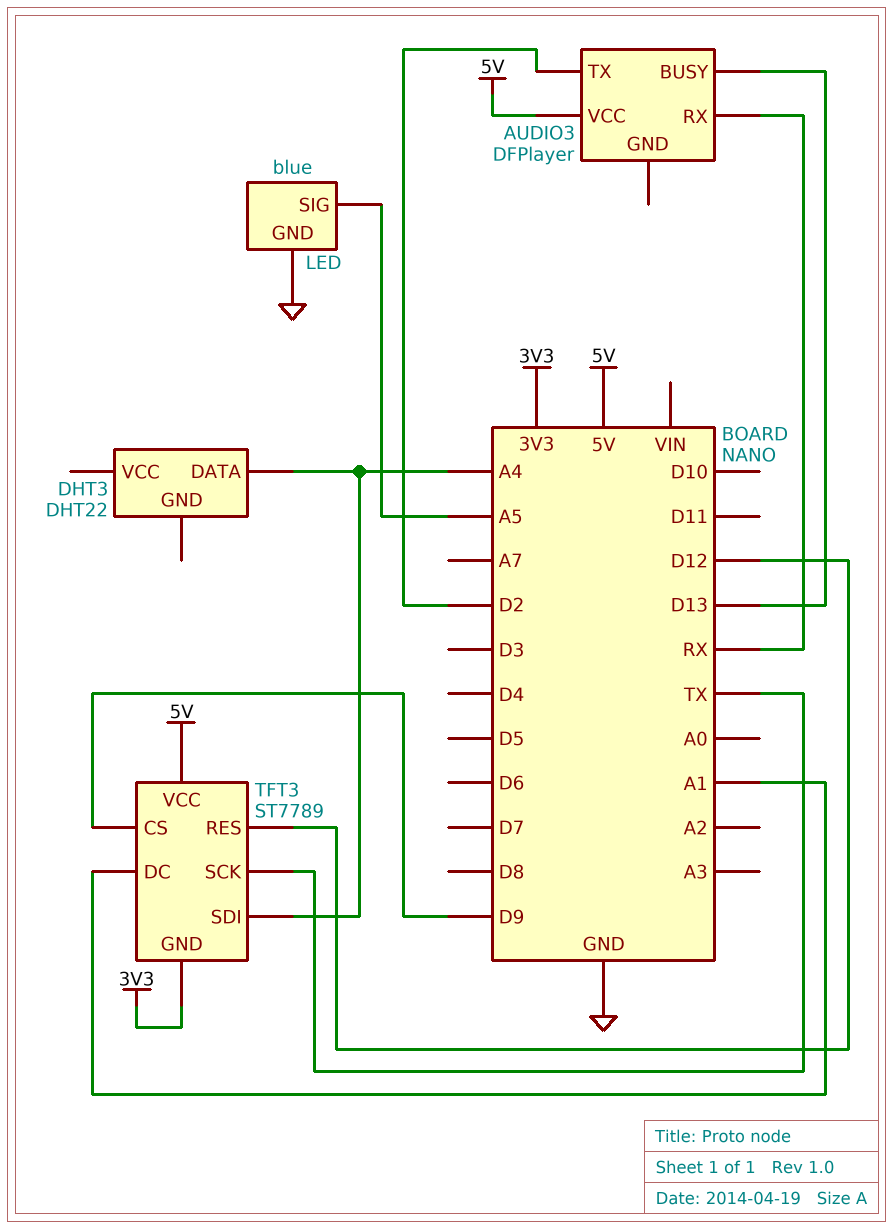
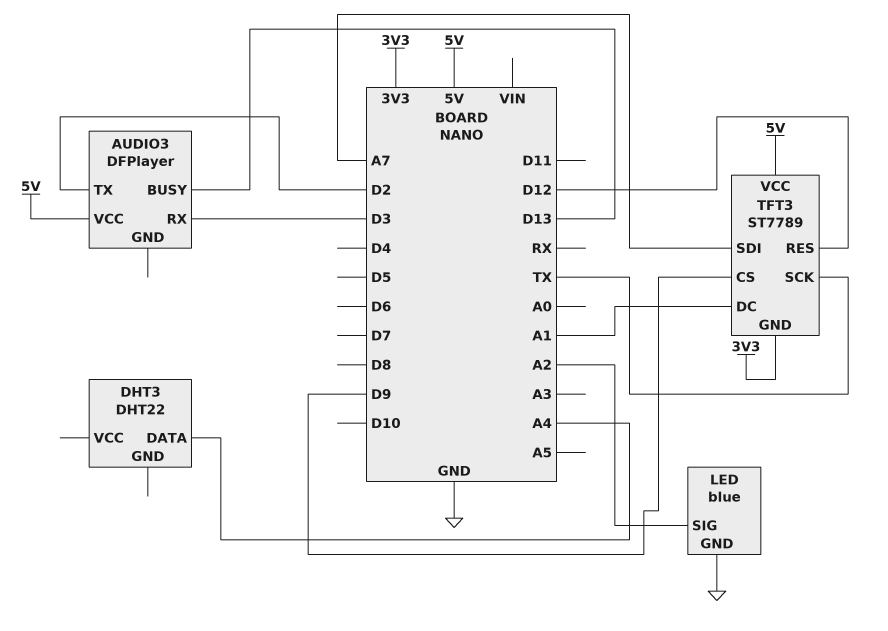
AUDIO3 pin RX: RX -> D3
LED pin SIG: A5 -> A2
TFT3 pin SDI: A4 -> A7

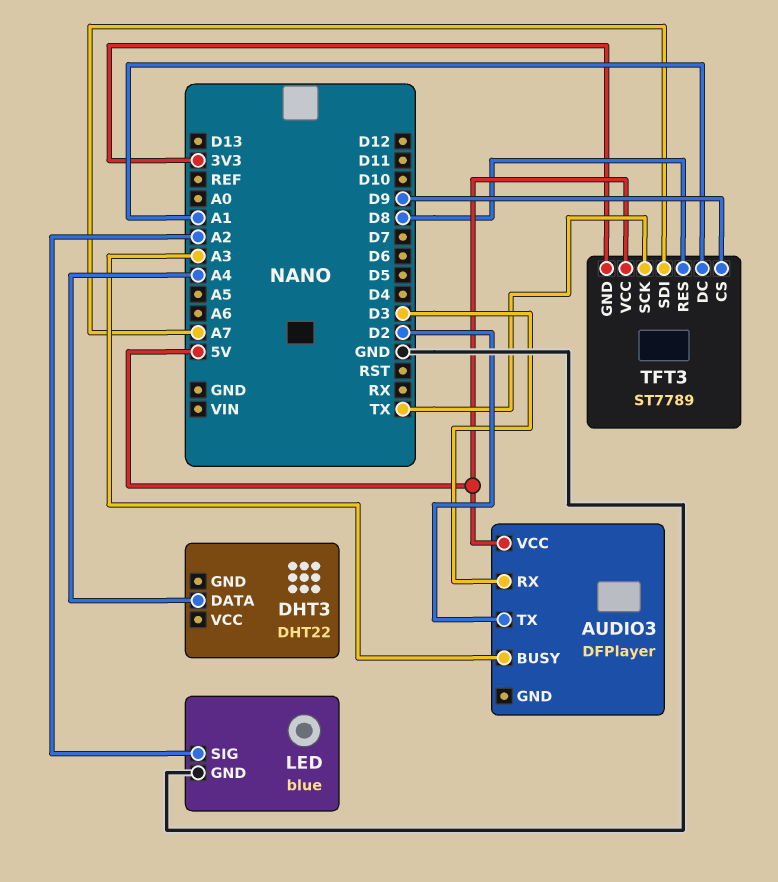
AUDIO3 pin BUSY: D13 -> A3
TFT3 pin RES: D12 -> D8

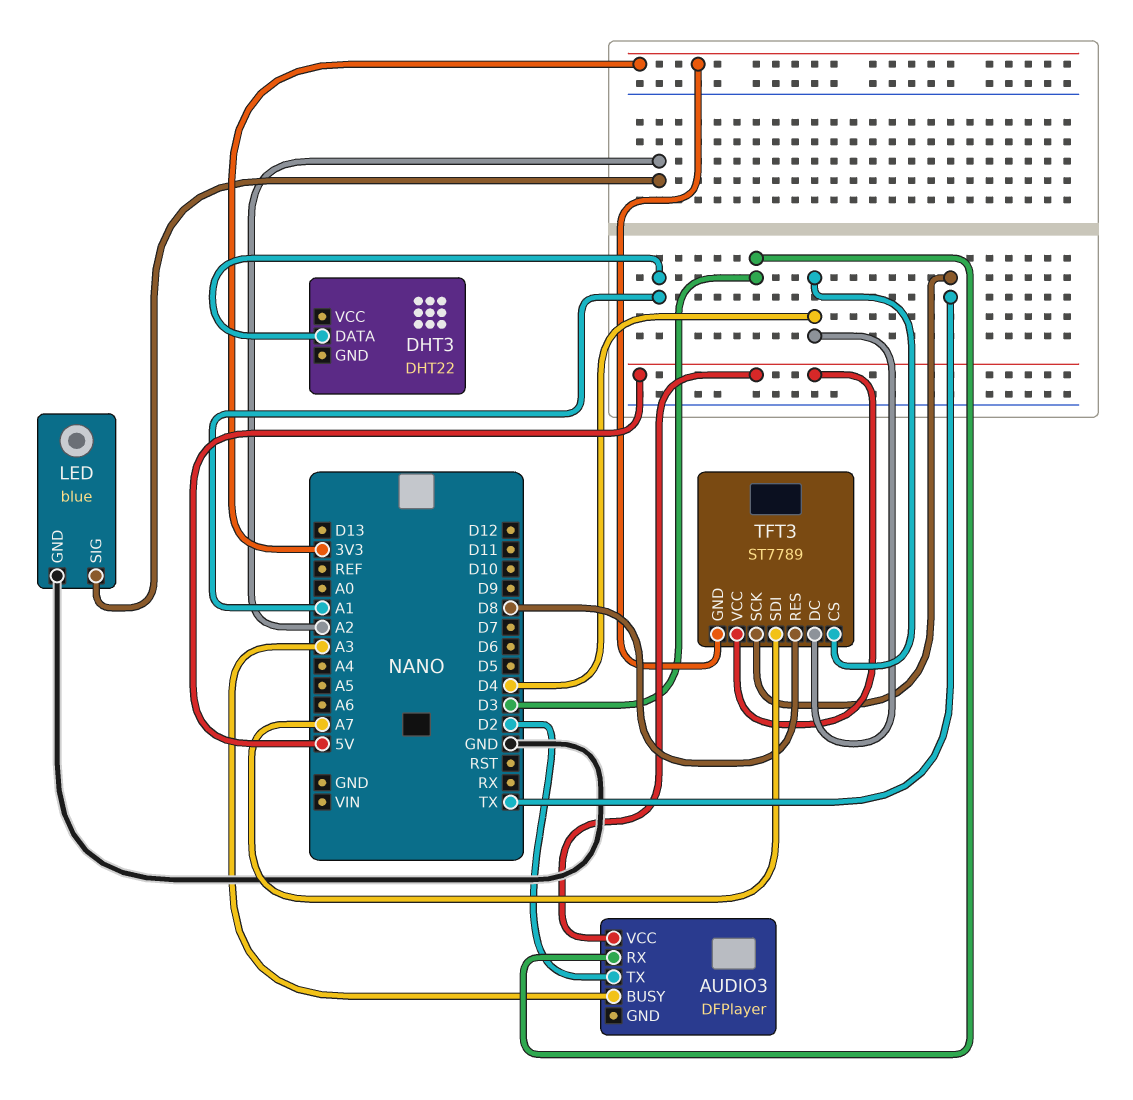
DHT3 pin DATA: A4 -> A1
TFT3 pin CS: D9 -> D4
TFT3 pin DC: A1 -> D4

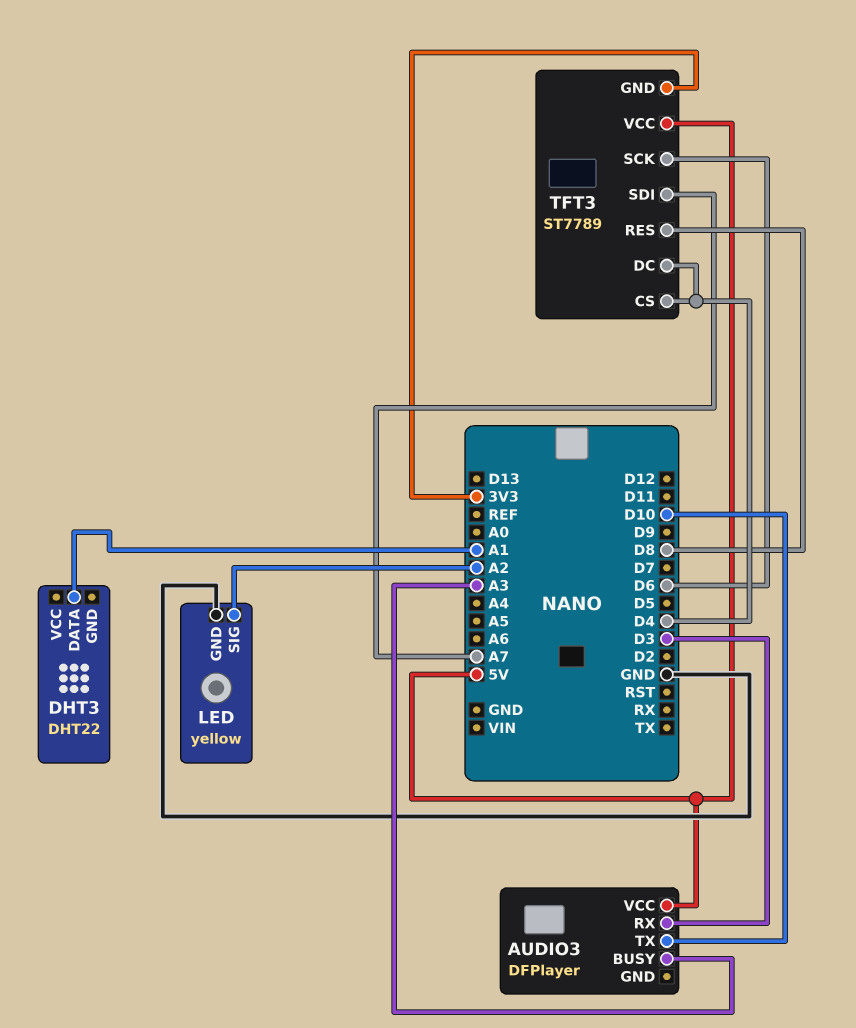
AUDIO3 pin TX: D2 -> D10
LED: blue -> yellow
TFT3 pin SCK: TX -> D6

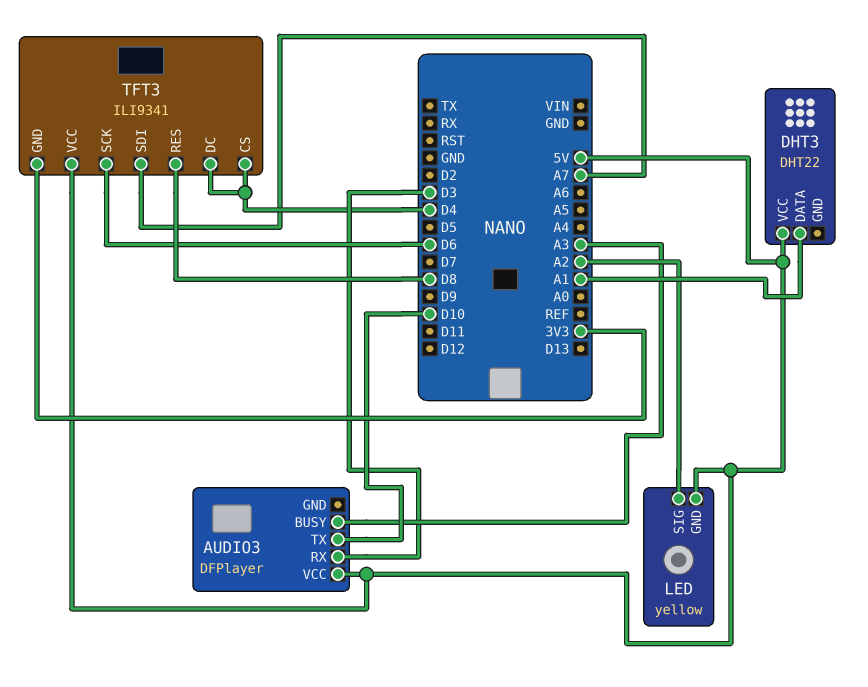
DHT3 pin VCC: none -> 5V
LED pin GND: GND -> 5V
TFT3: ST7789 -> ILI9341

